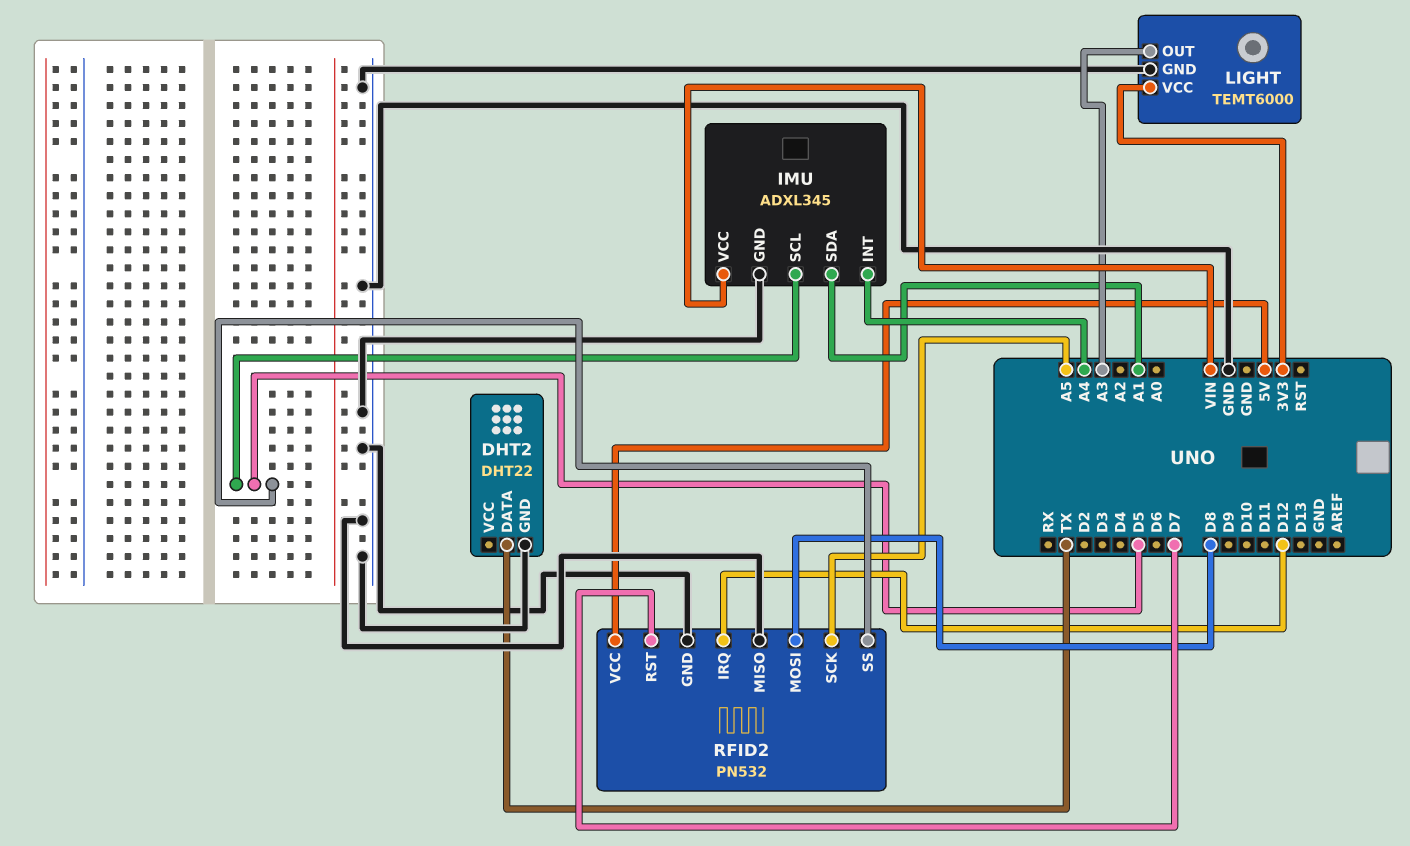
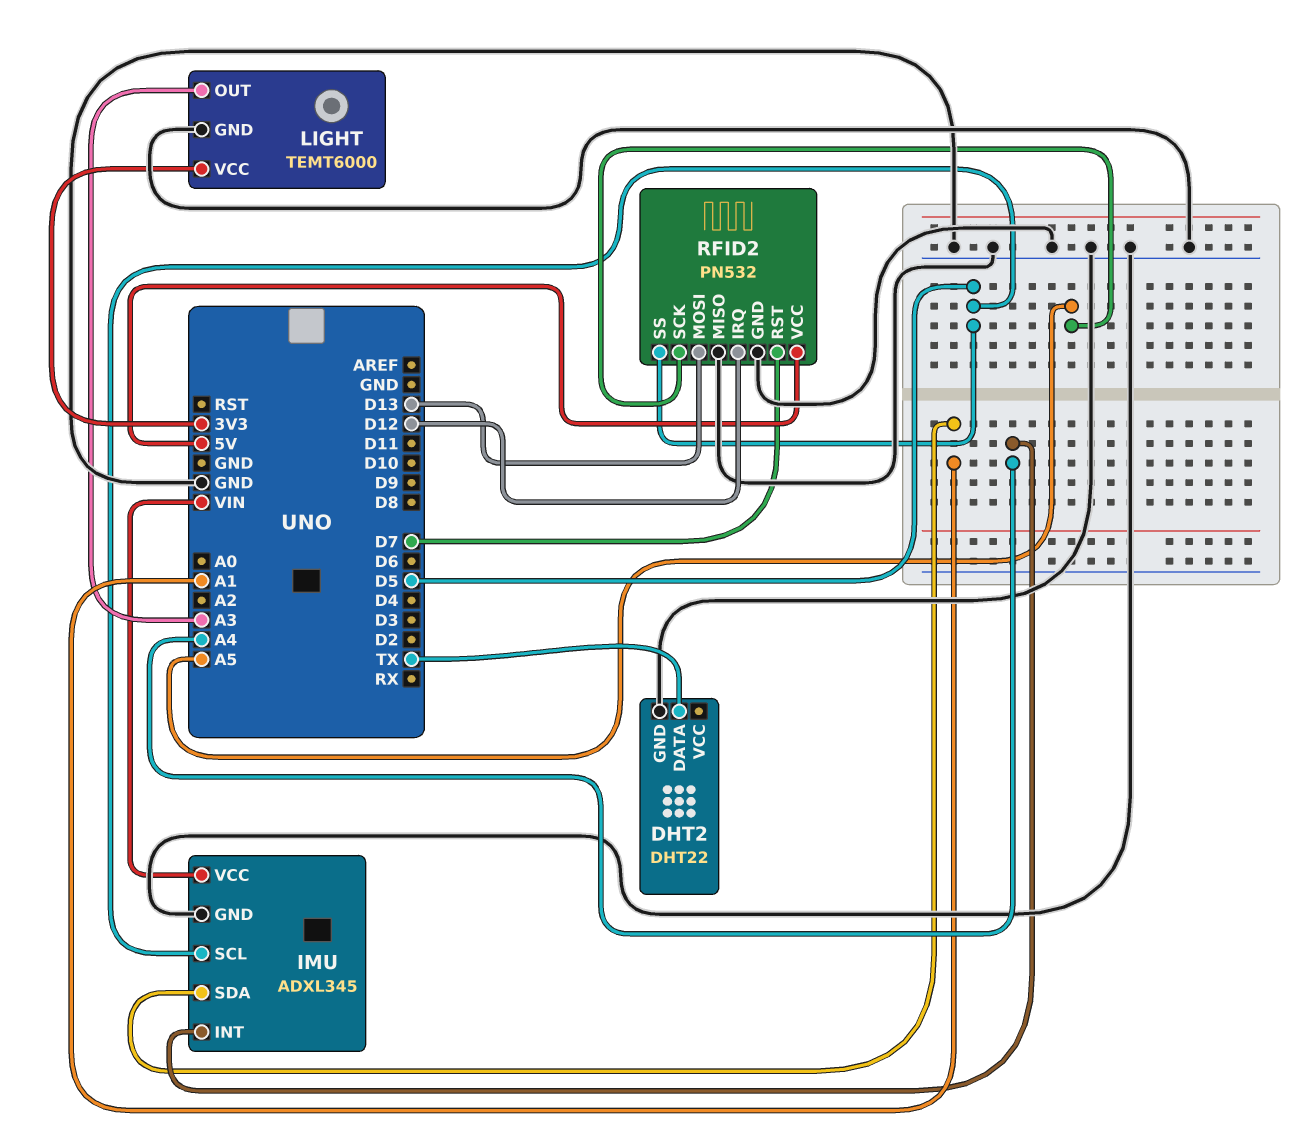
RFID2 pin MOSI: D8 -> D13

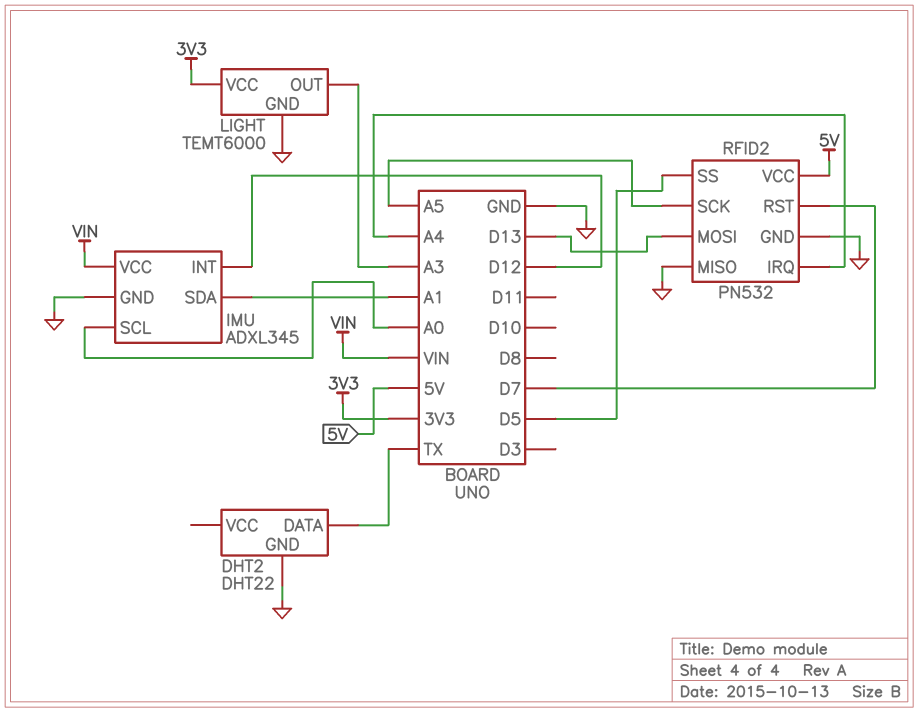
IMU pin INT: A4 -> D12
IMU pin SCL: D5 -> A0
RFID2 pin IRQ: D12 -> A4

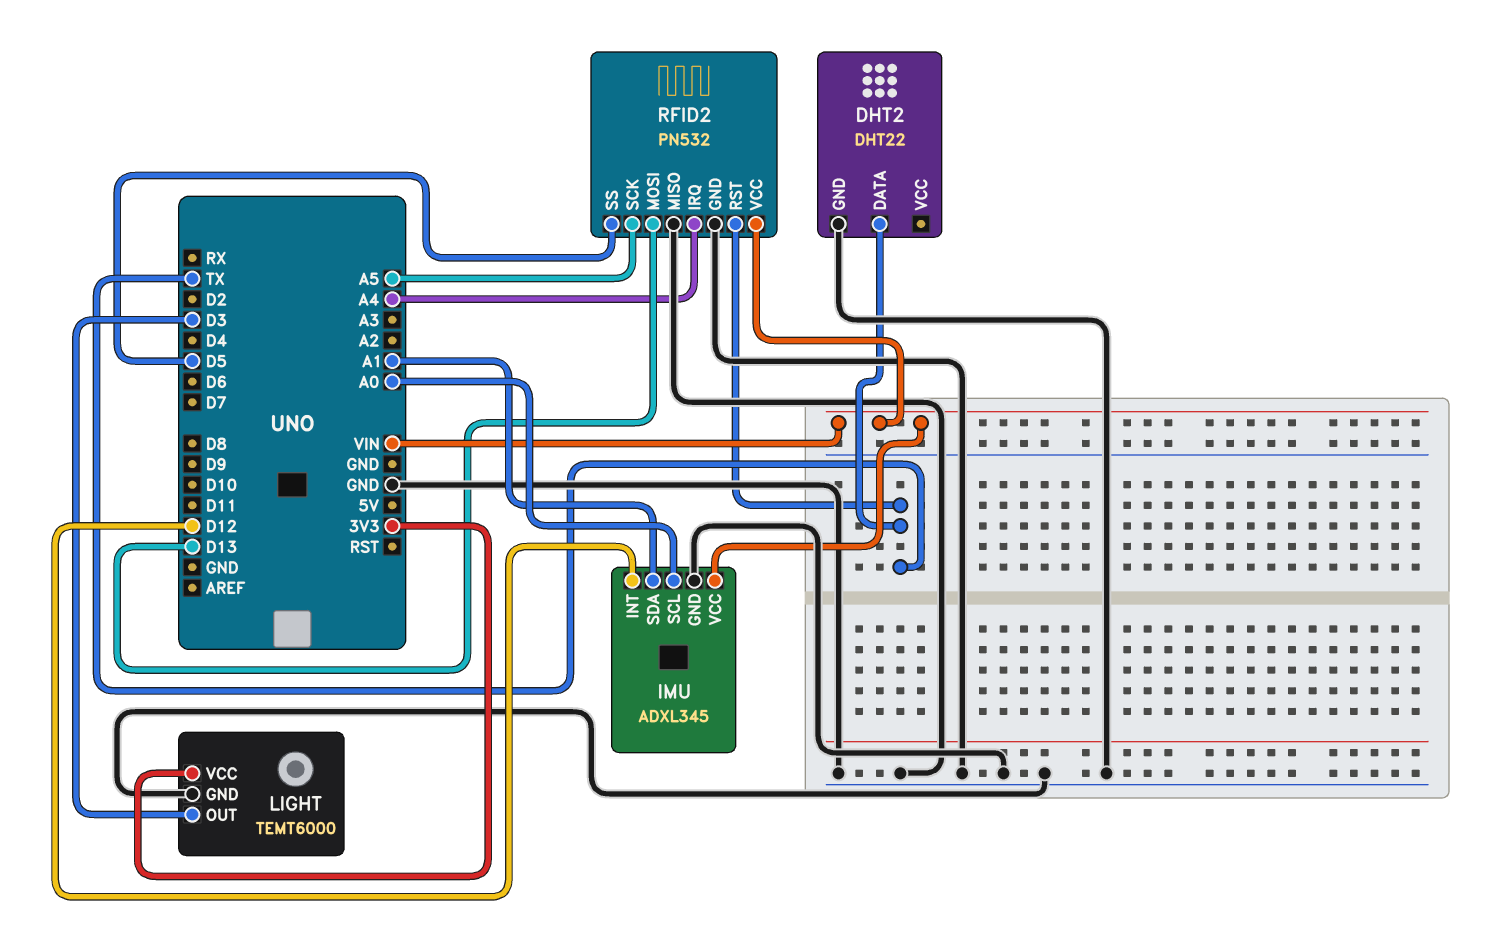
LIGHT pin OUT: A3 -> D3
RFID2 pin RST: D7 -> TX
RFID2 pin VCC: 5V -> VIN

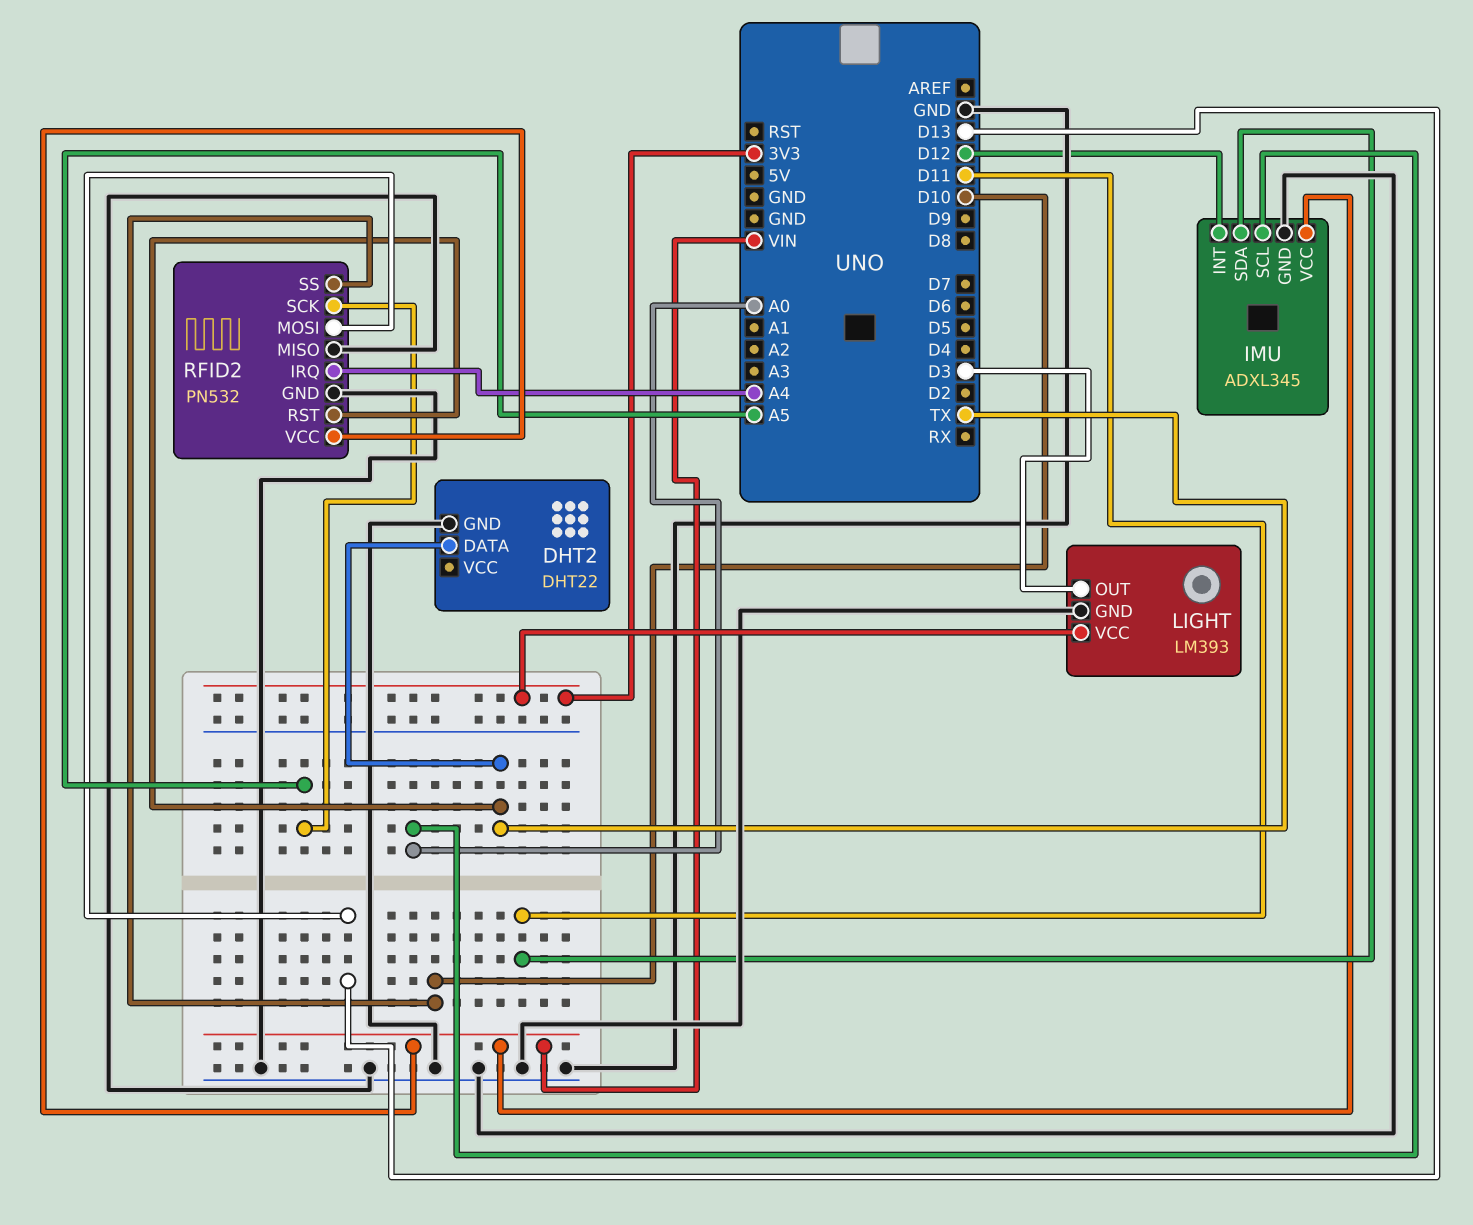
IMU pin SDA: A1 -> D11
LIGHT: TEMT6000 -> LM393
RFID2 pin SS: D5 -> D10

